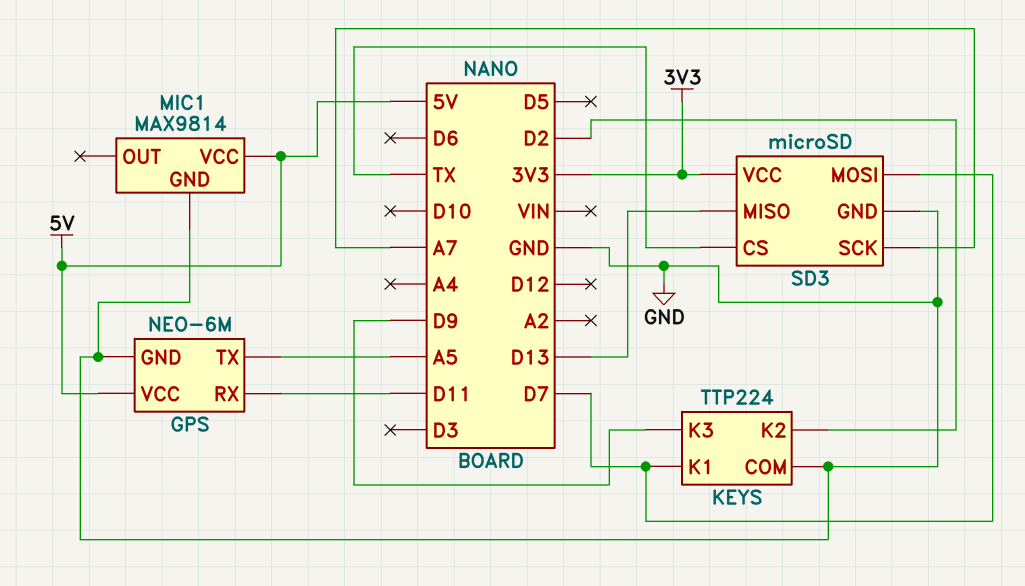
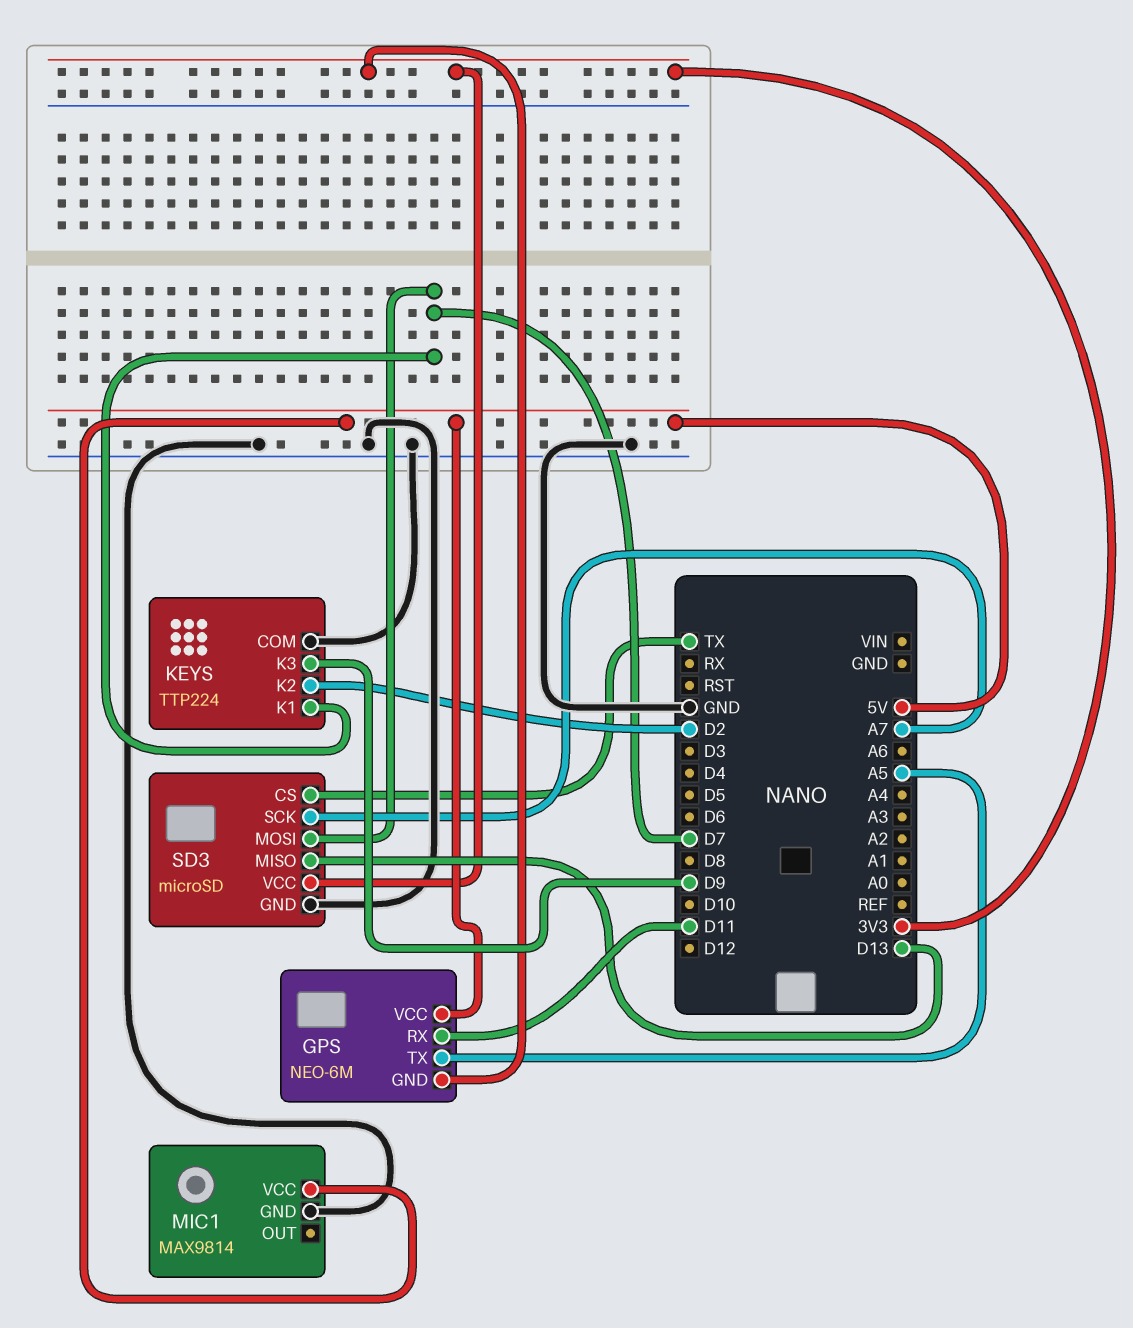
GPS pin GND: GND -> 3V3

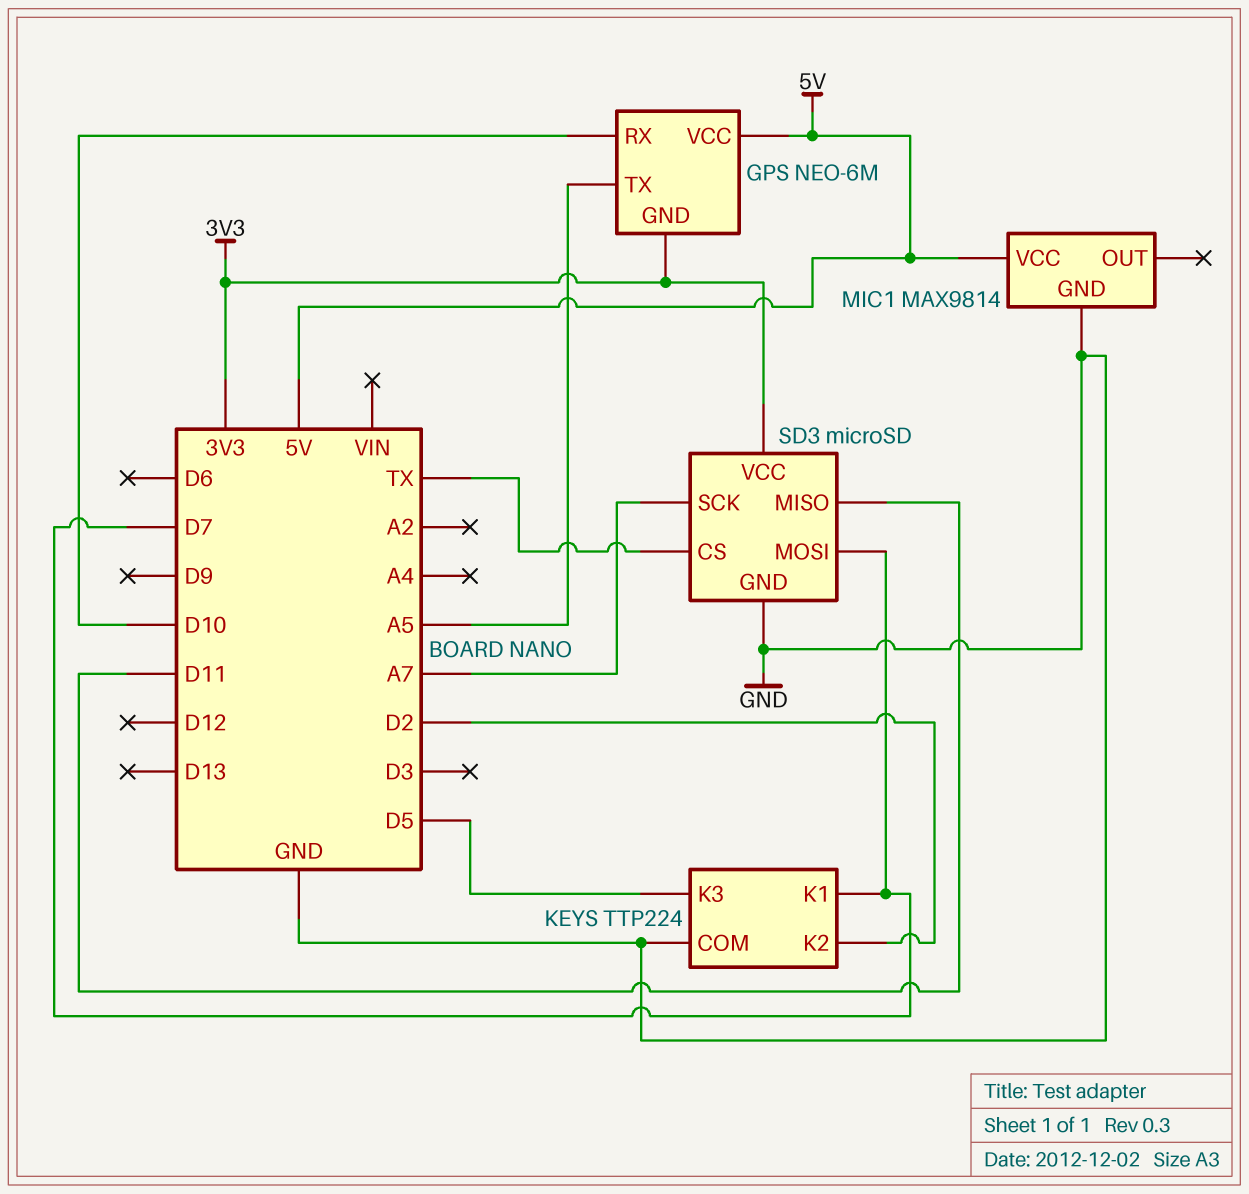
GPS pin RX: D11 -> D10
KEYS pin K3: D9 -> D5
SD3 pin MISO: D13 -> D11

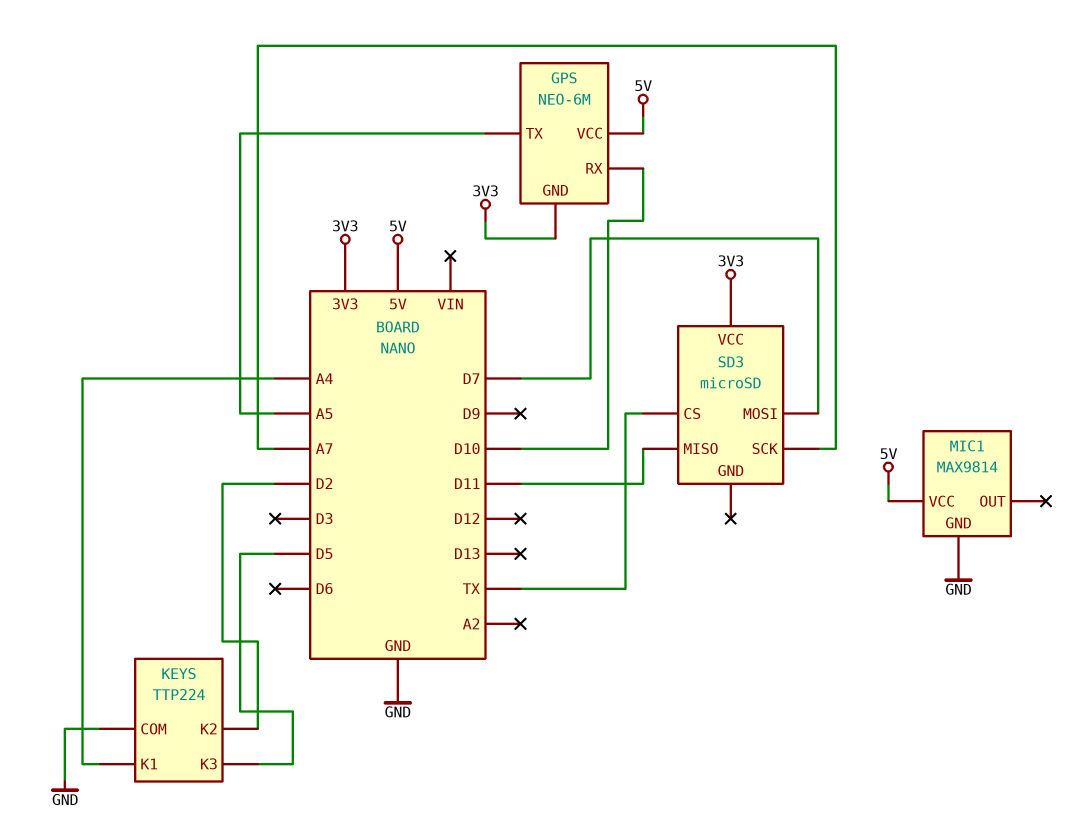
KEYS pin K1: D7 -> A4
SD3 pin GND: GND -> none

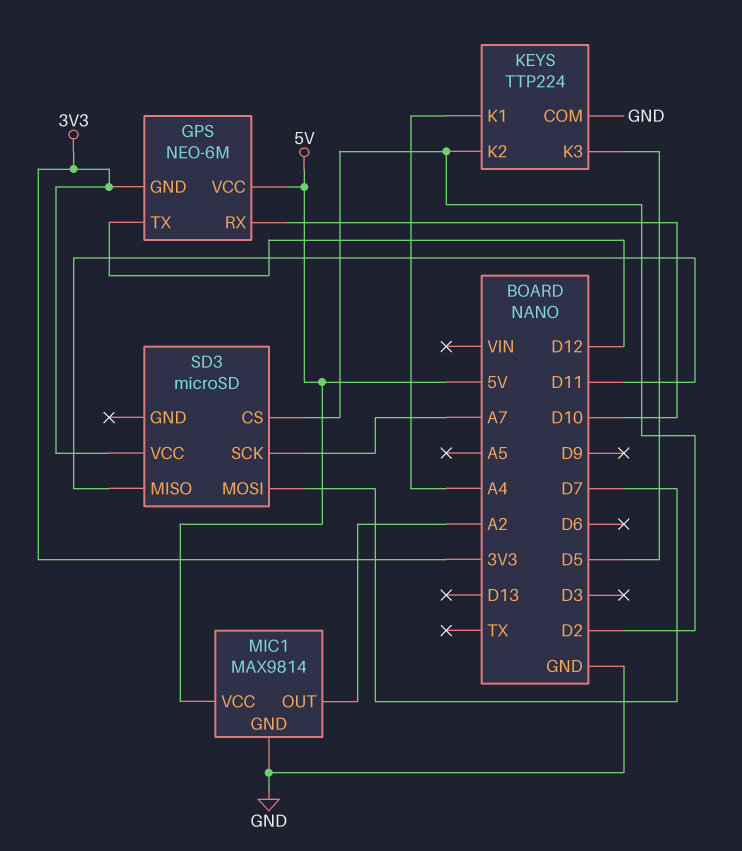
GPS pin TX: A5 -> D12
MIC1 pin OUT: none -> A2
SD3 pin CS: TX -> D2

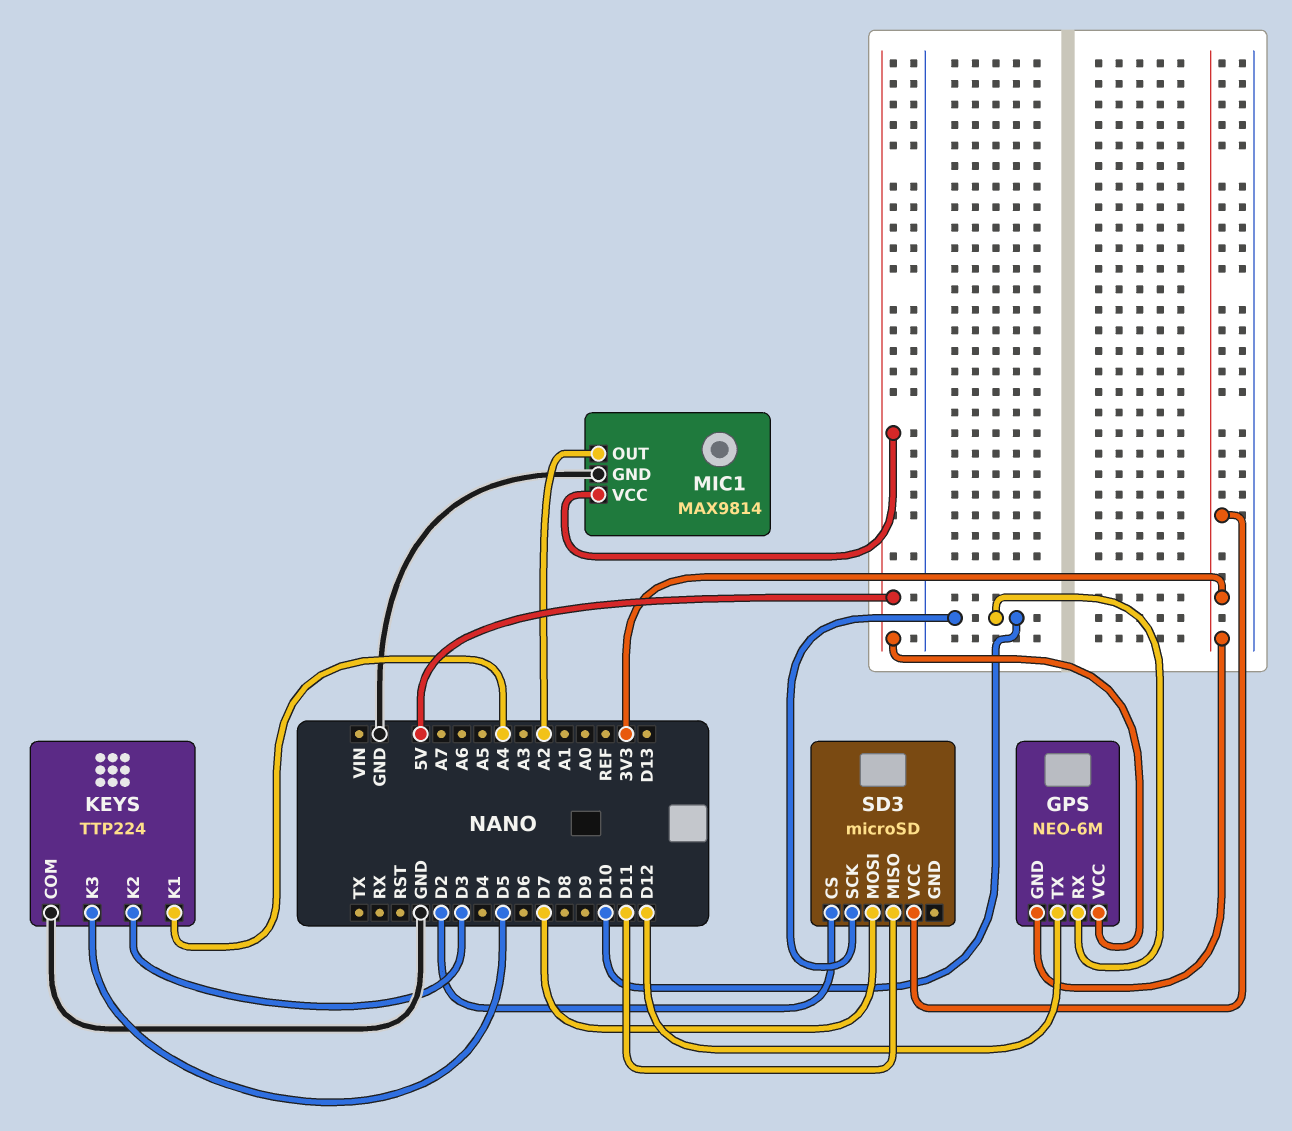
KEYS pin K2: D2 -> D3
SD3 pin SCK: A7 -> D10

